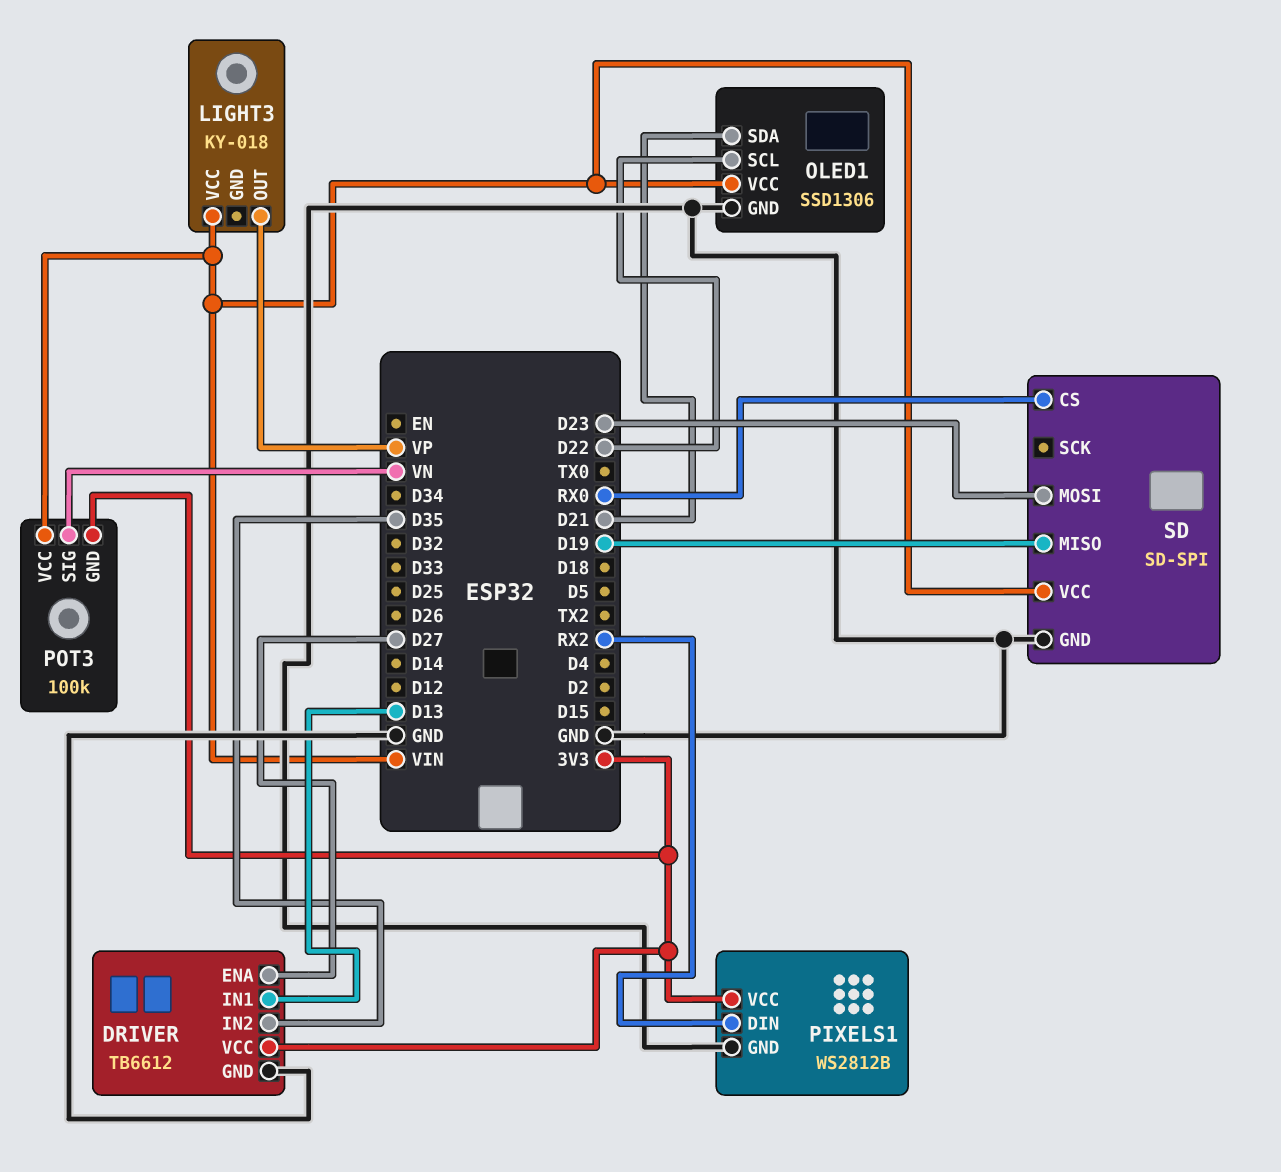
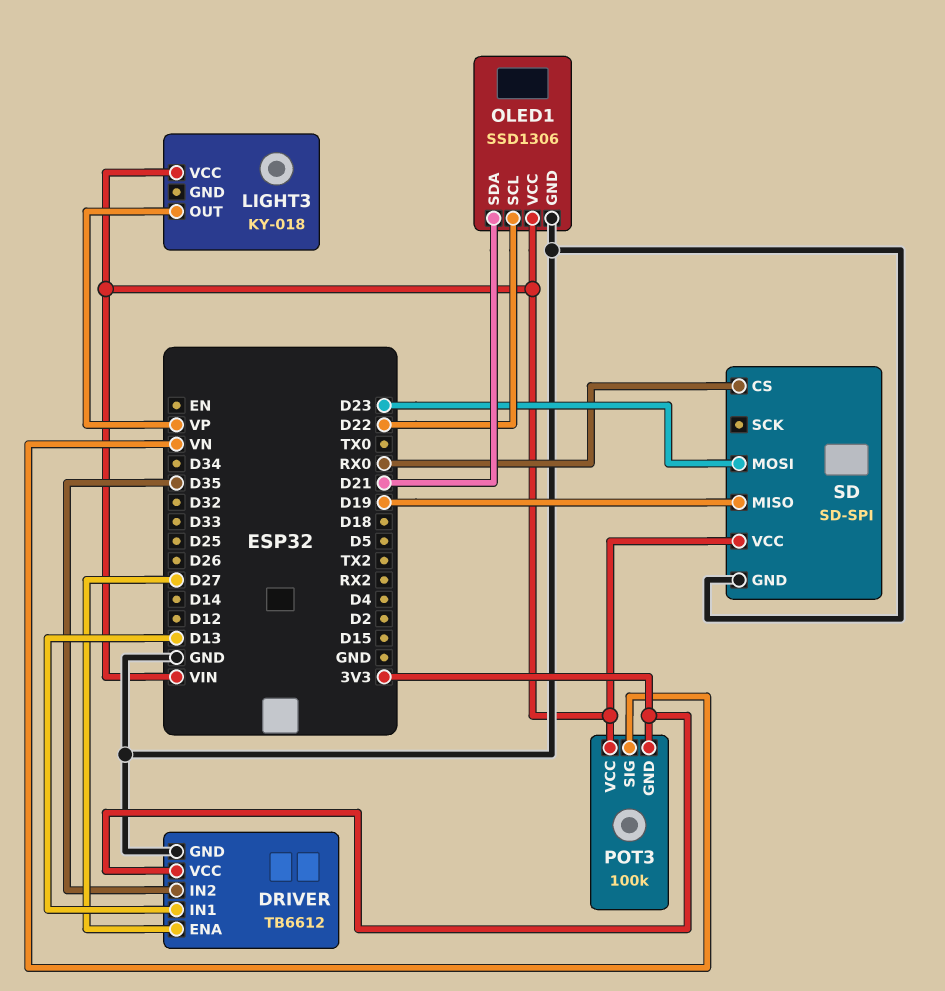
PIXELS1: WS2812B -> none
PIXELS1 pin DIN: RX2 -> none
PIXELS1 pin GND: GND -> none
PIXELS1 pin VCC: 3V3 -> none

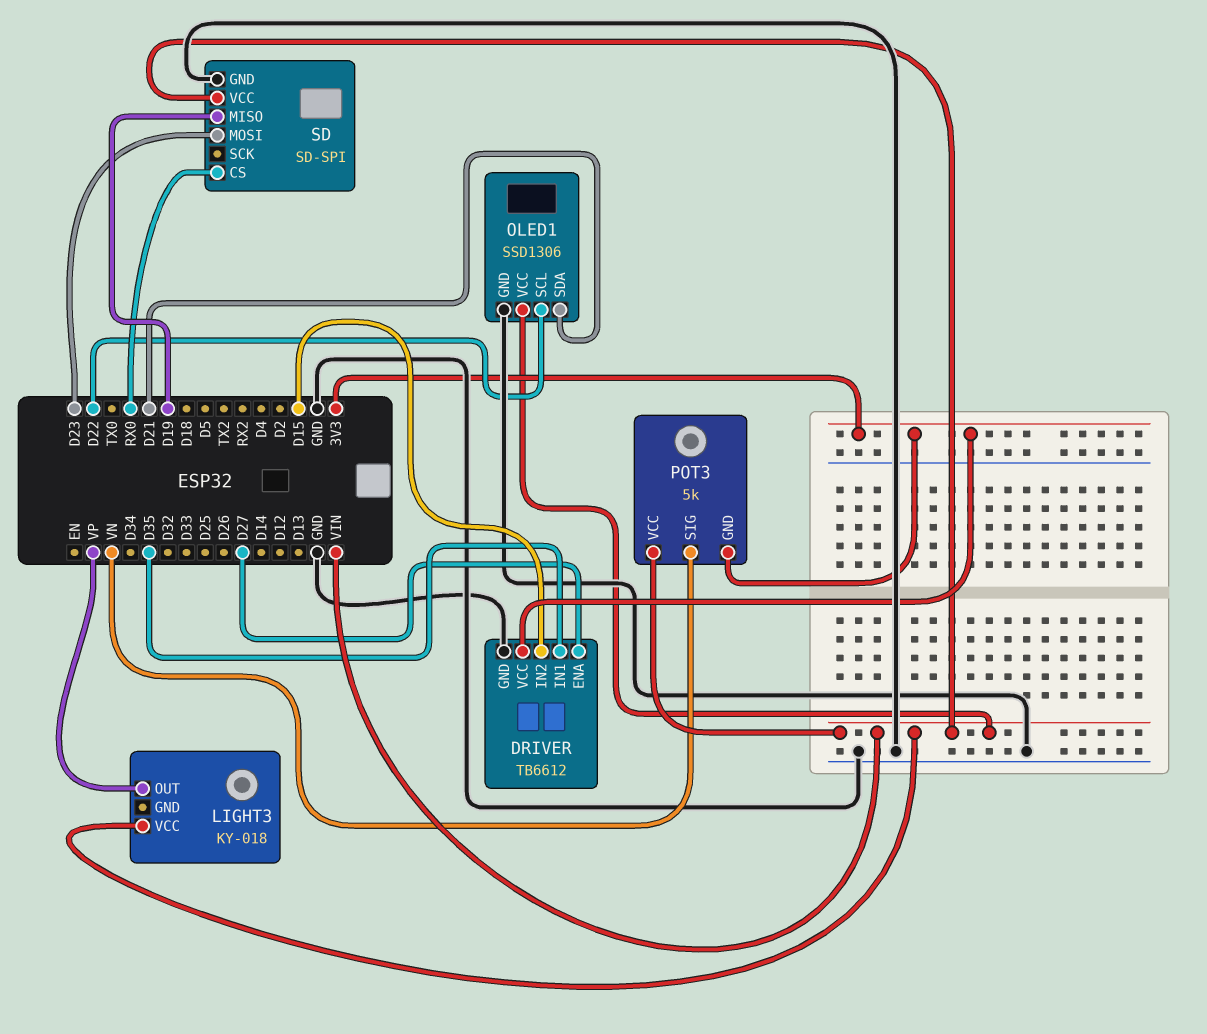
DRIVER pin IN1: D13 -> D35
DRIVER pin IN2: D35 -> D15
POT3: 100k -> 5k

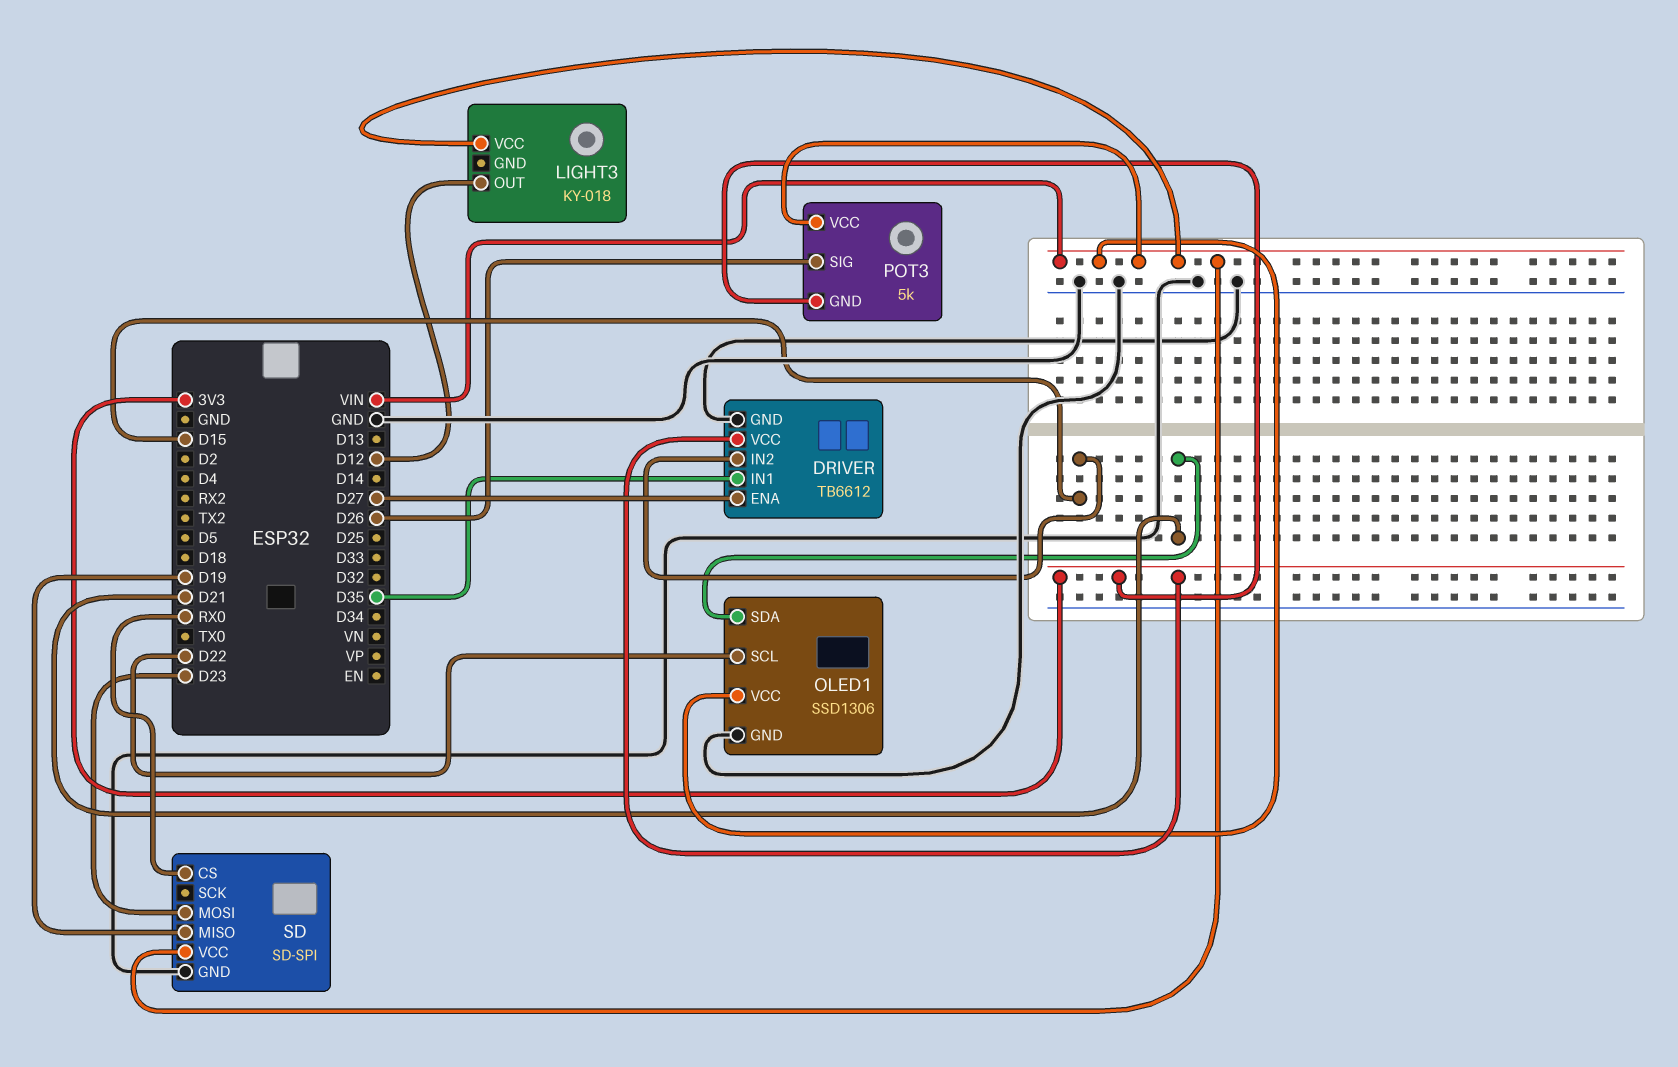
LIGHT3 pin OUT: VP -> D12
POT3 pin SIG: VN -> D26

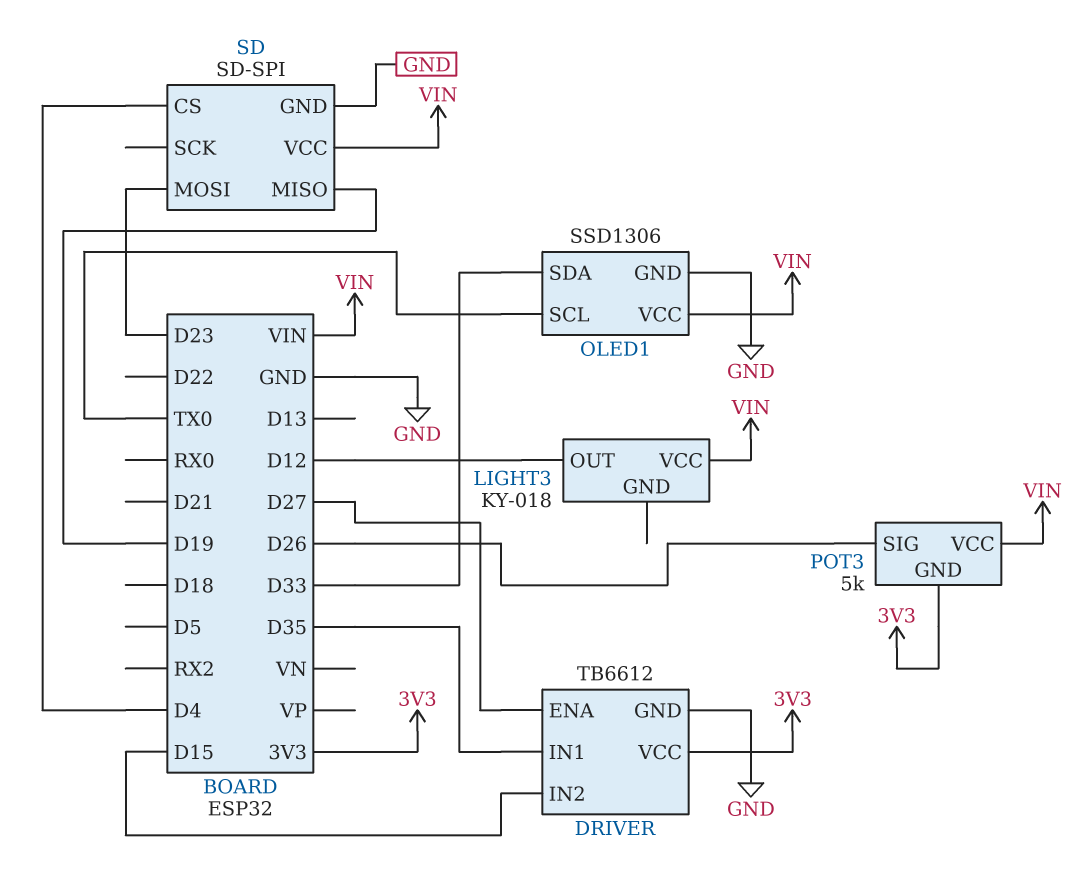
OLED1 pin SCL: D22 -> TX0
OLED1 pin SDA: D21 -> D33
SD pin CS: RX0 -> D4

